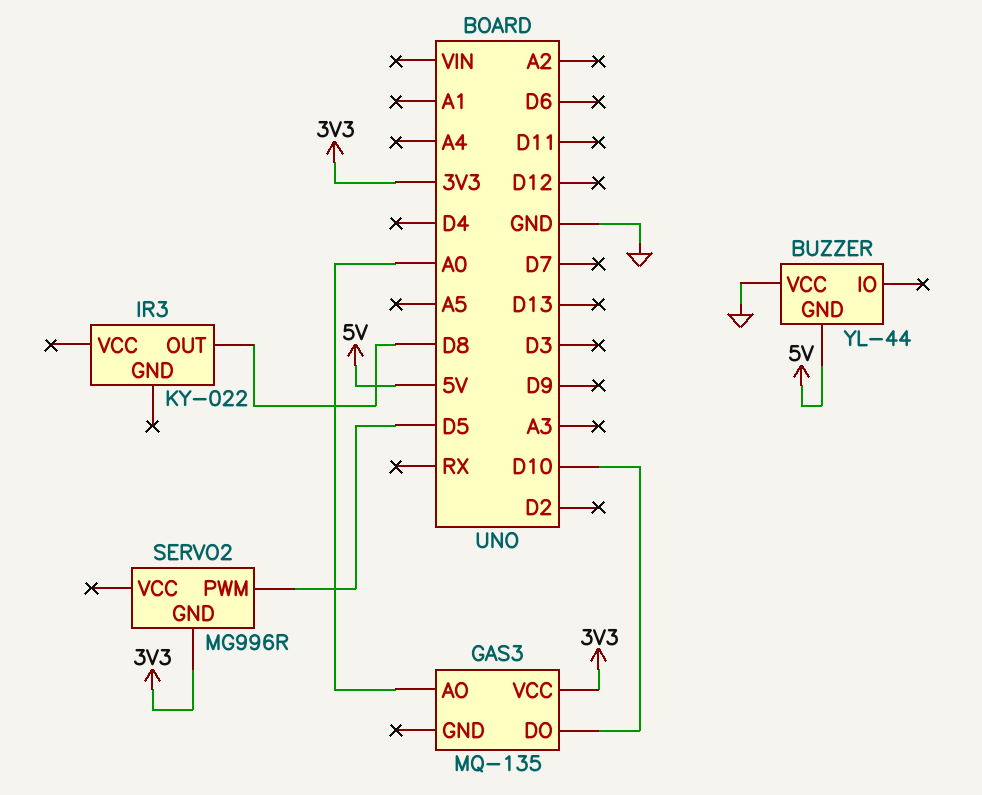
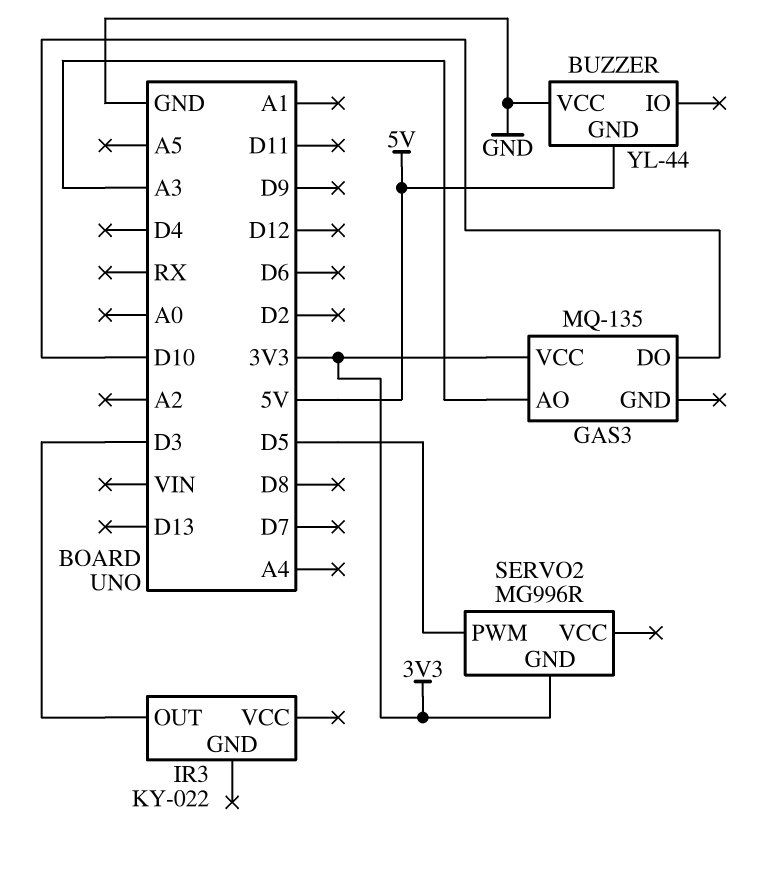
GAS3 pin AO: A0 -> A3
IR3 pin OUT: D8 -> D3

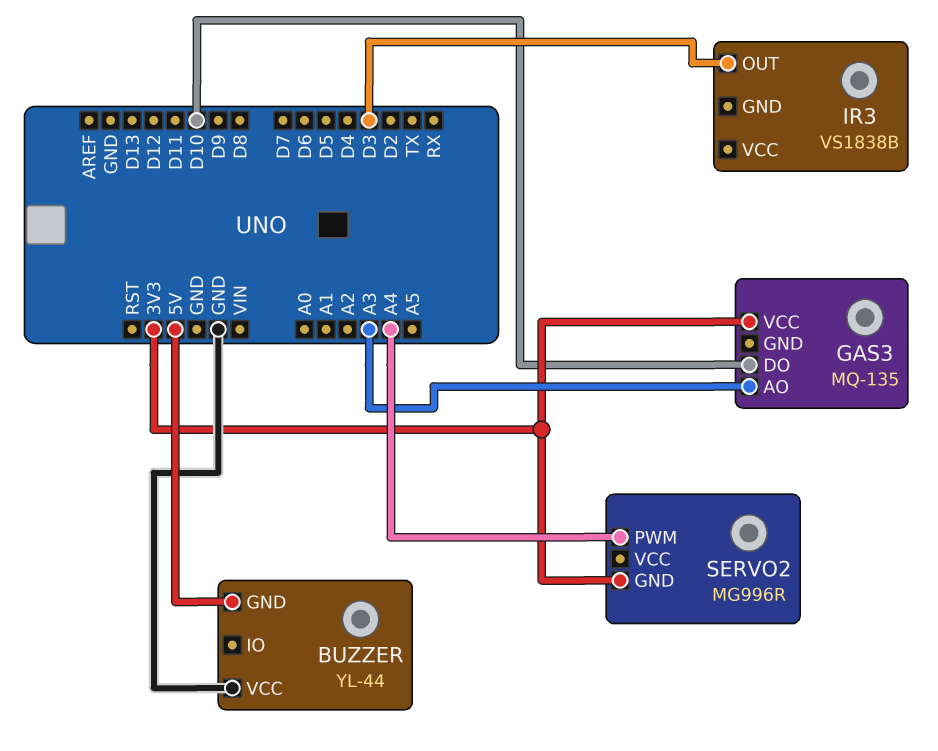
IR3: KY-022 -> VS1838B
SERVO2 pin PWM: D5 -> A4

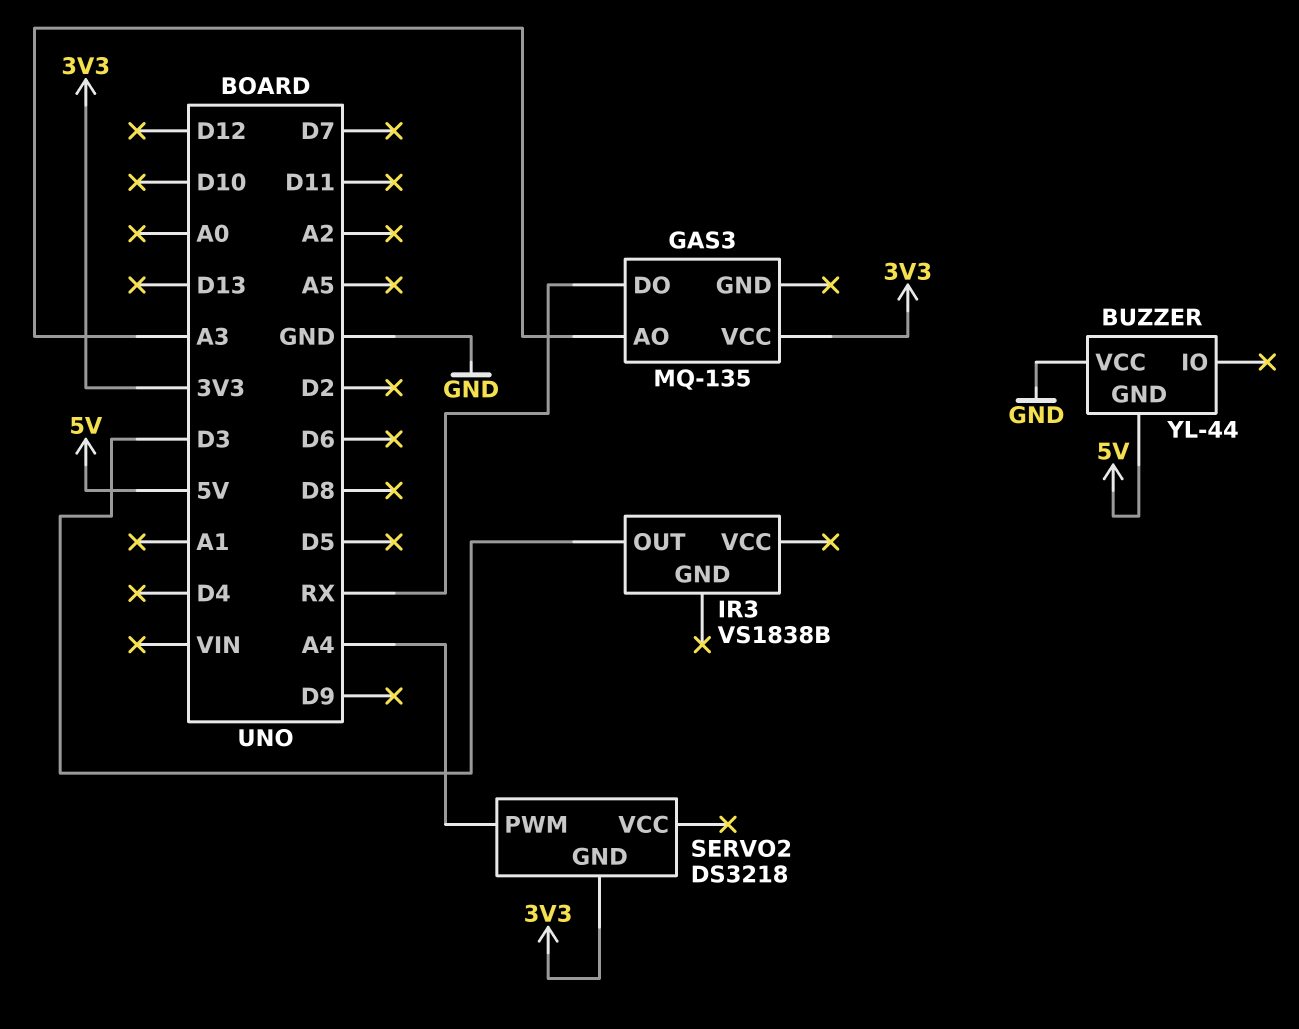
GAS3 pin DO: D10 -> RX
SERVO2: MG996R -> DS3218

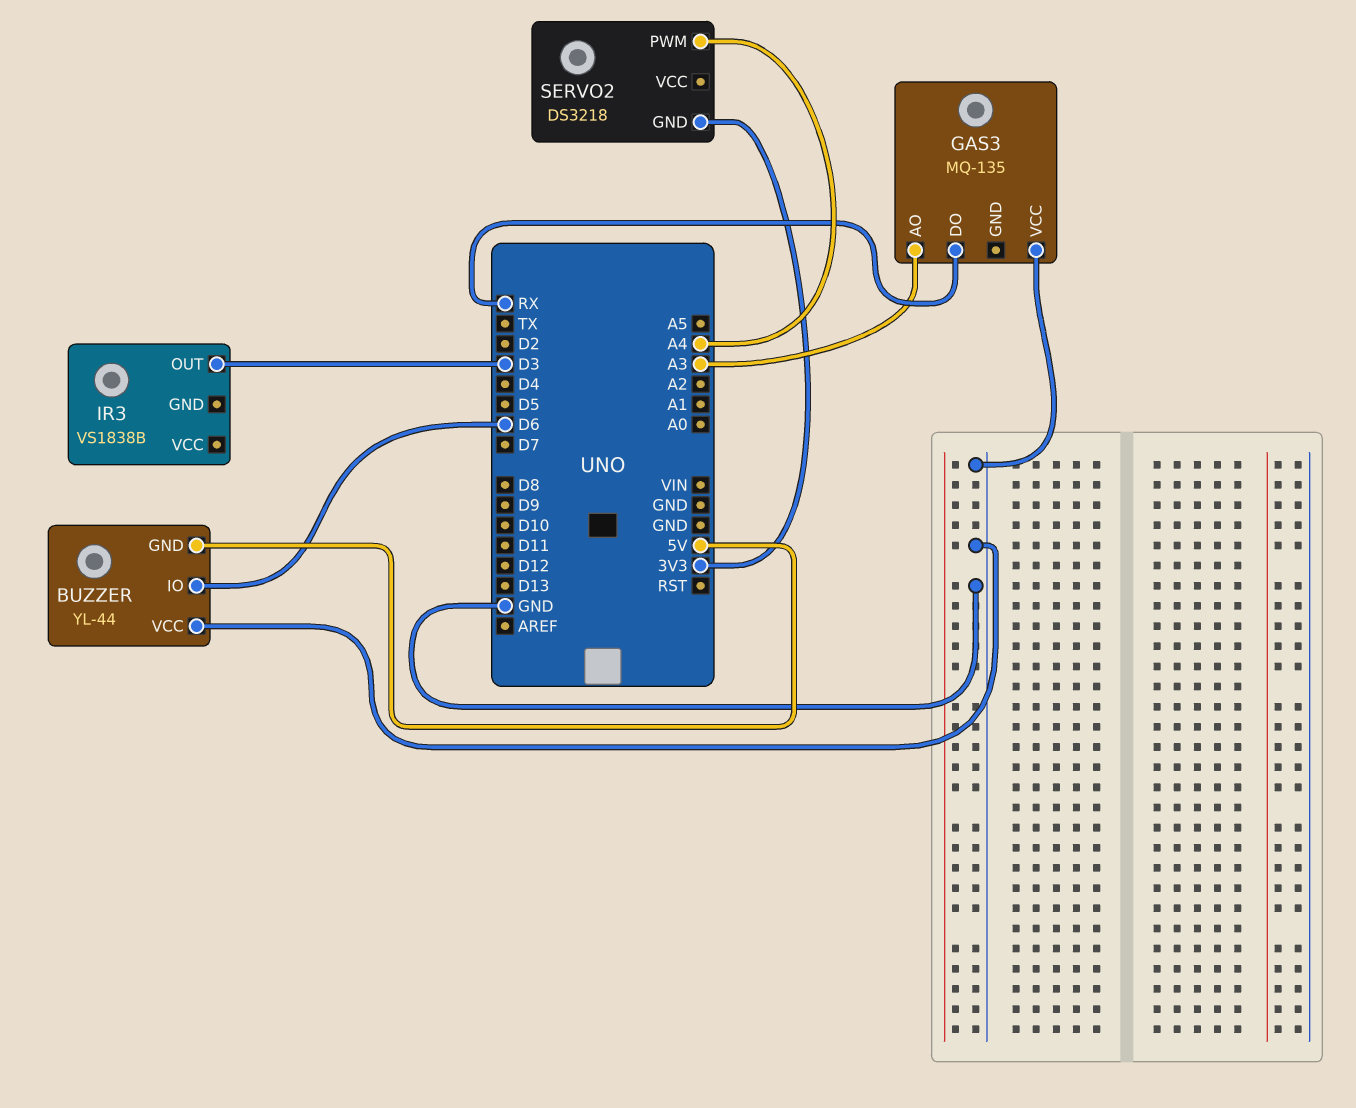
BUZZER pin IO: none -> D6
GAS3 pin VCC: 3V3 -> GND

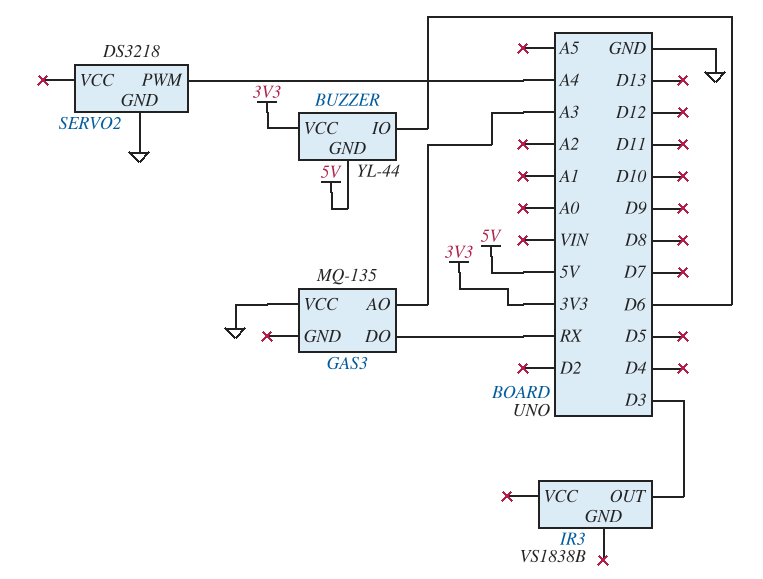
BUZZER pin VCC: GND -> 3V3
SERVO2 pin GND: 3V3 -> GND

